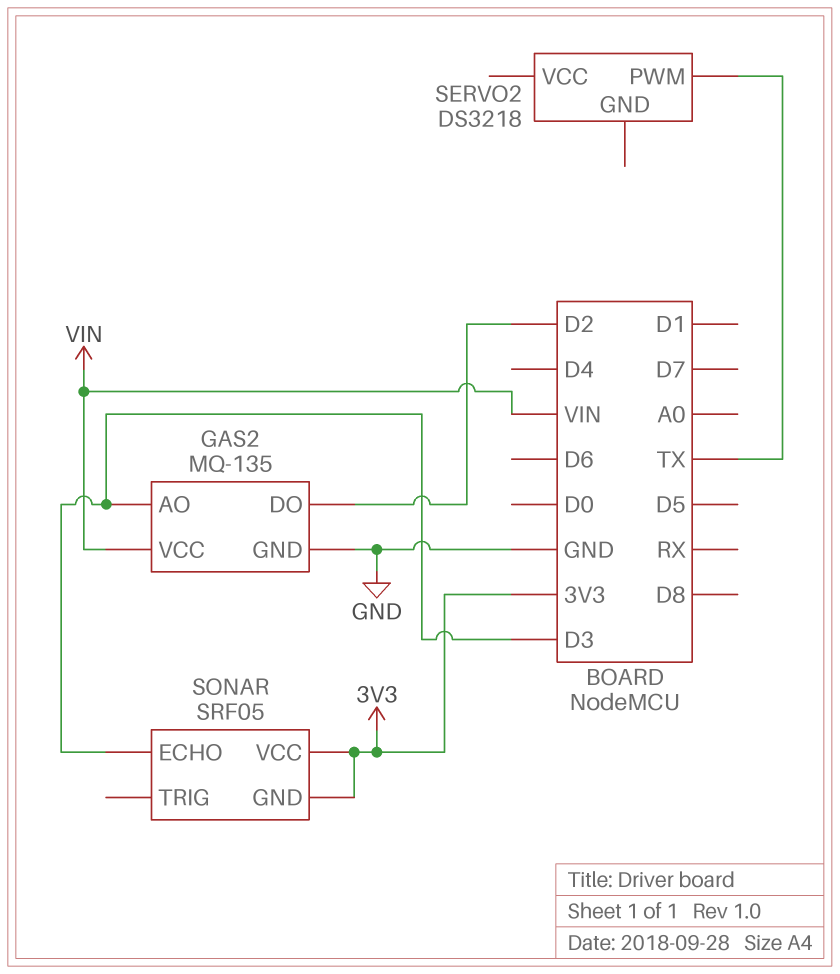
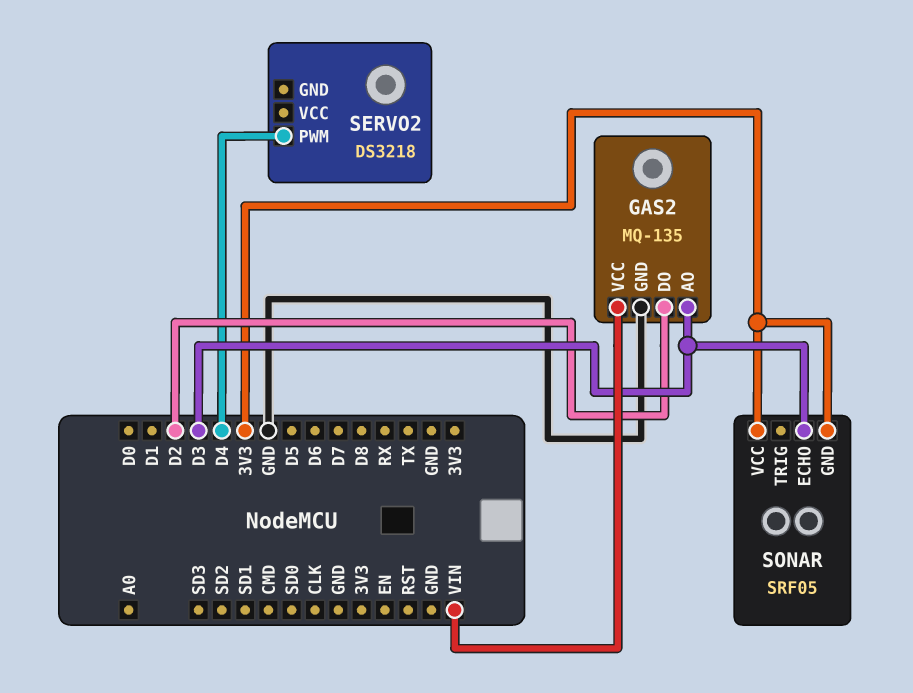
SERVO2 pin PWM: TX -> D4

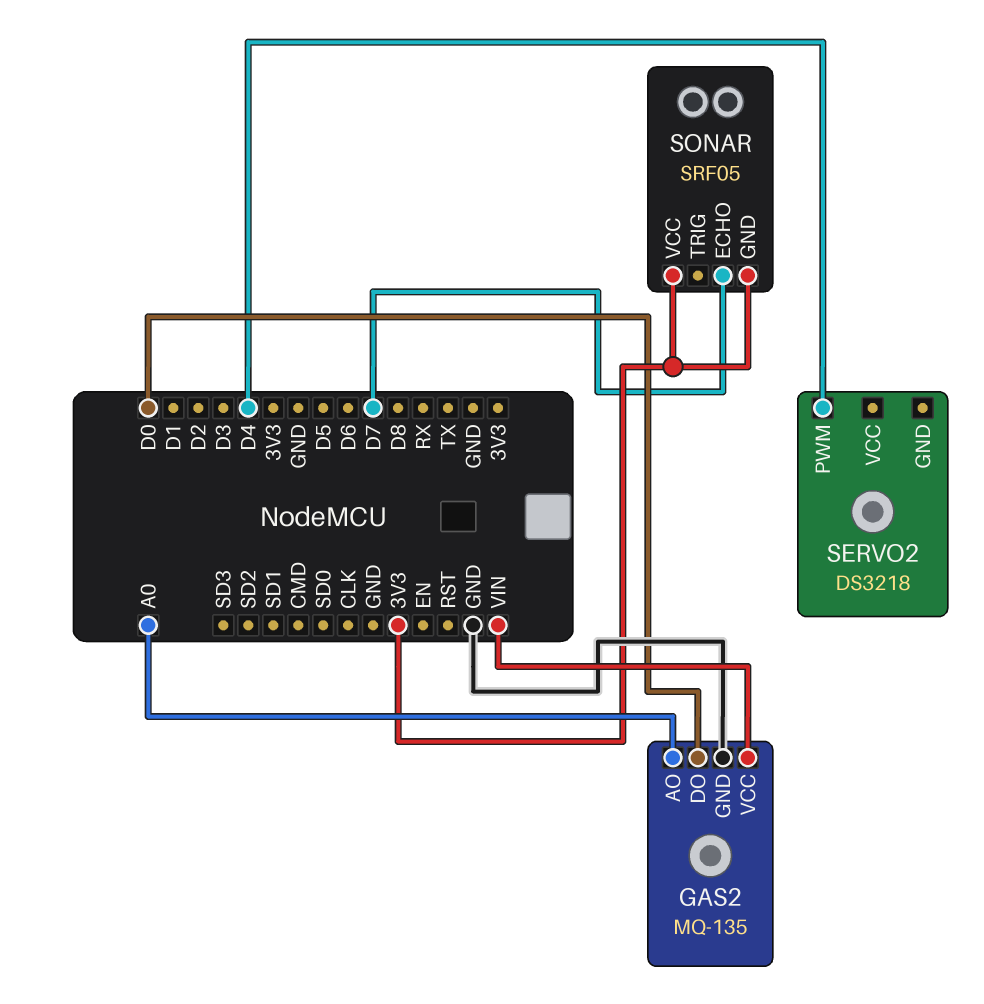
GAS2 pin AO: D3 -> A0
GAS2 pin DO: D2 -> D0
SONAR pin ECHO: D3 -> D7

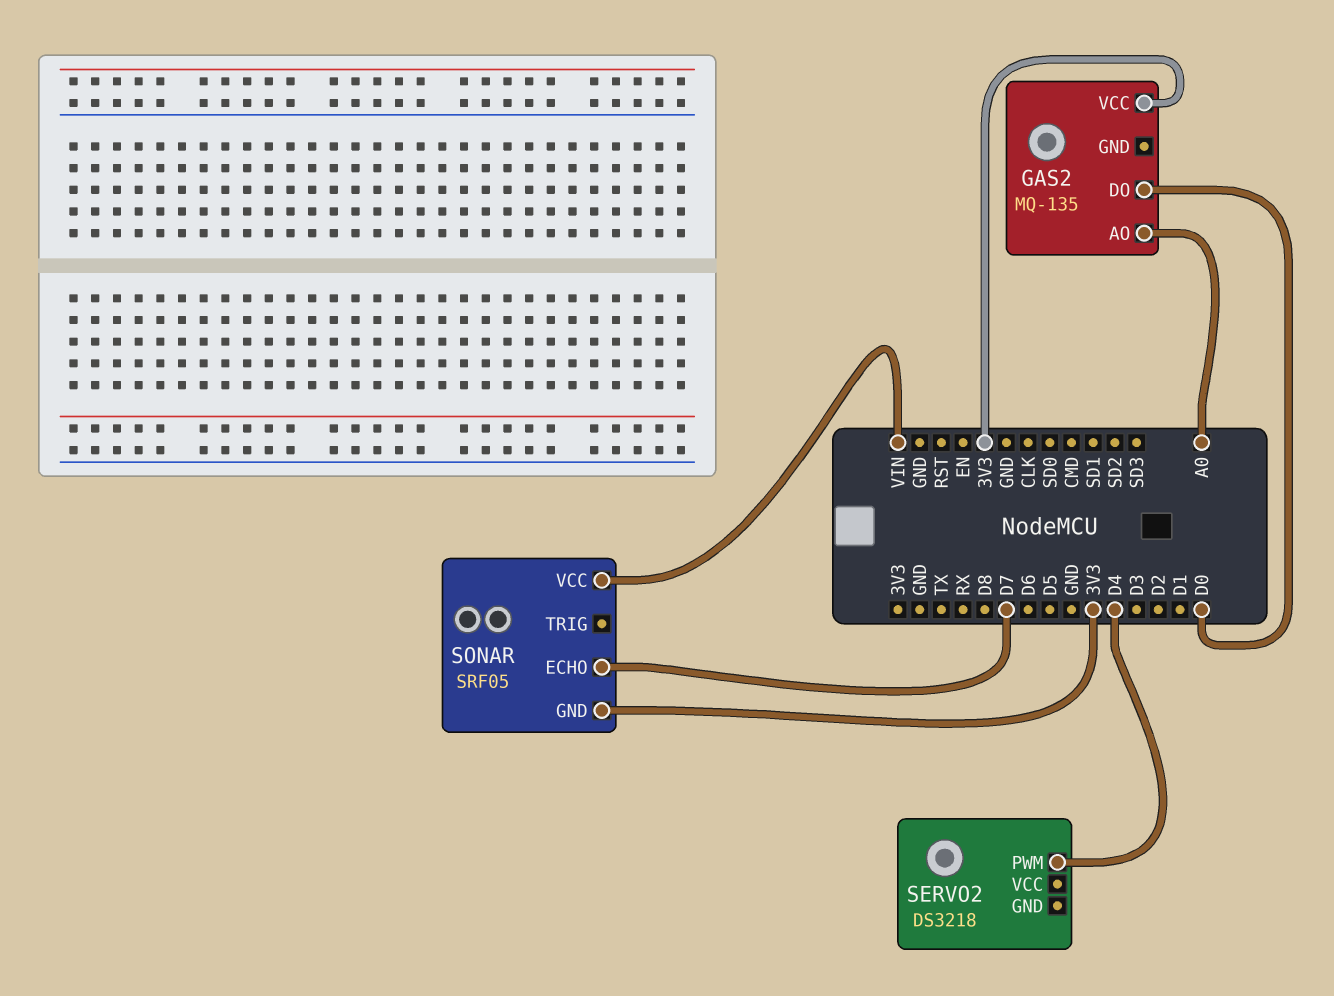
GAS2 pin GND: GND -> none
GAS2 pin VCC: VIN -> 3V3
SONAR pin VCC: 3V3 -> VIN

